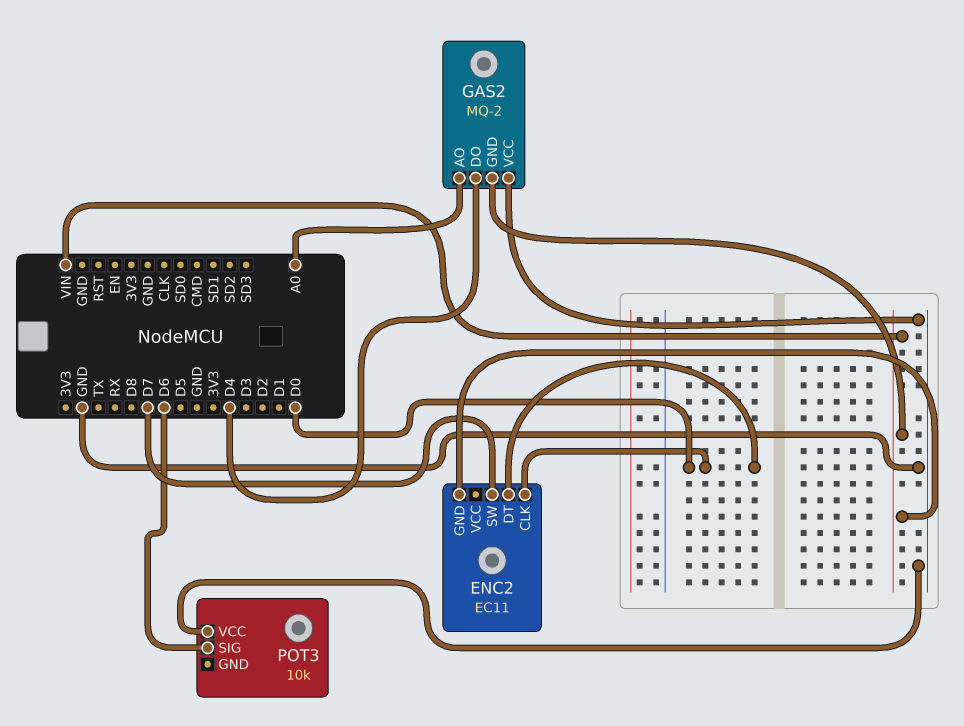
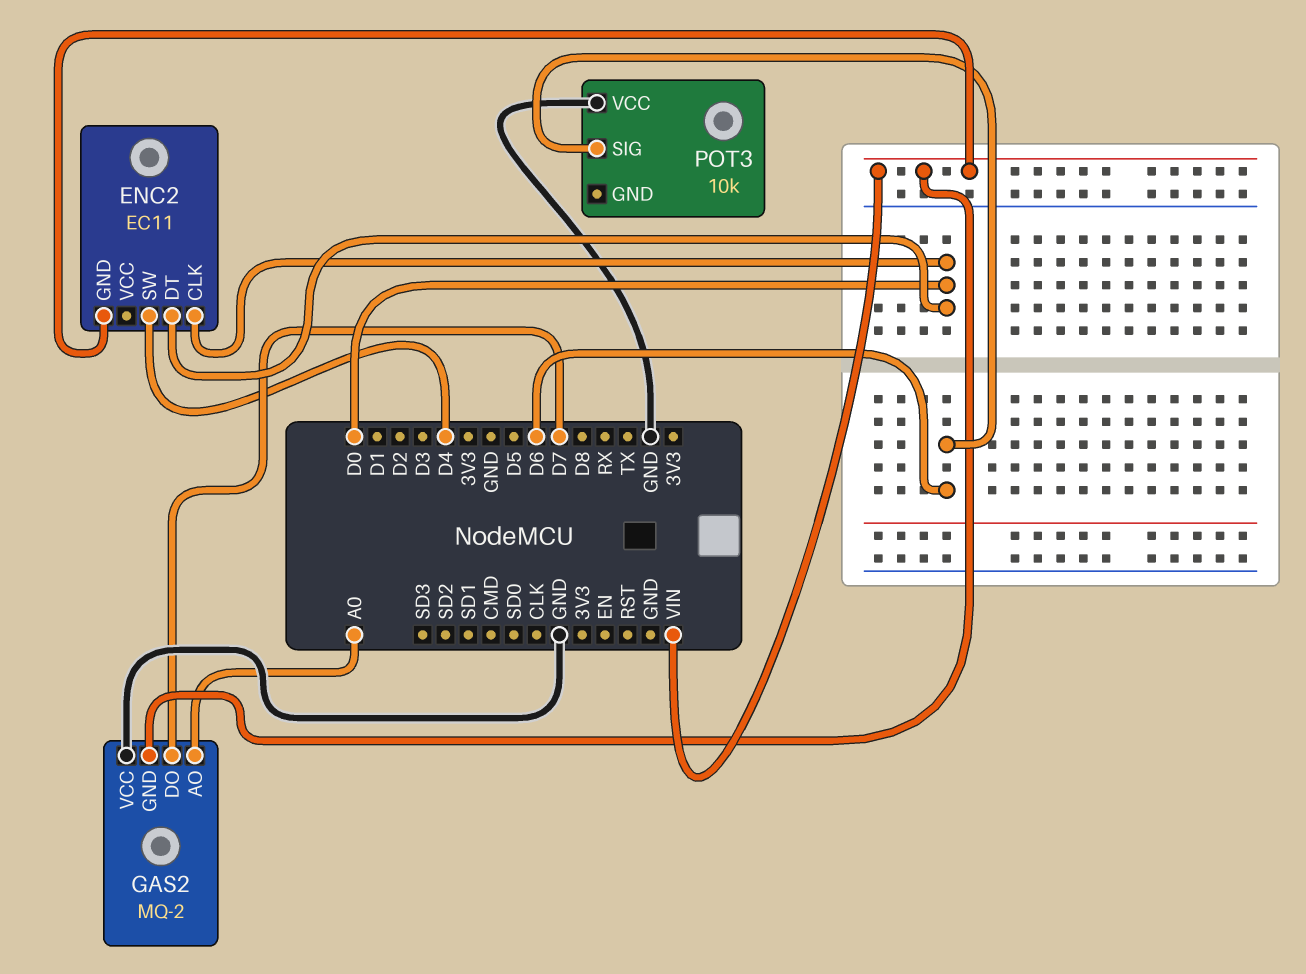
ENC2 pin SW: D7 -> D4
GAS2 pin DO: D4 -> D7

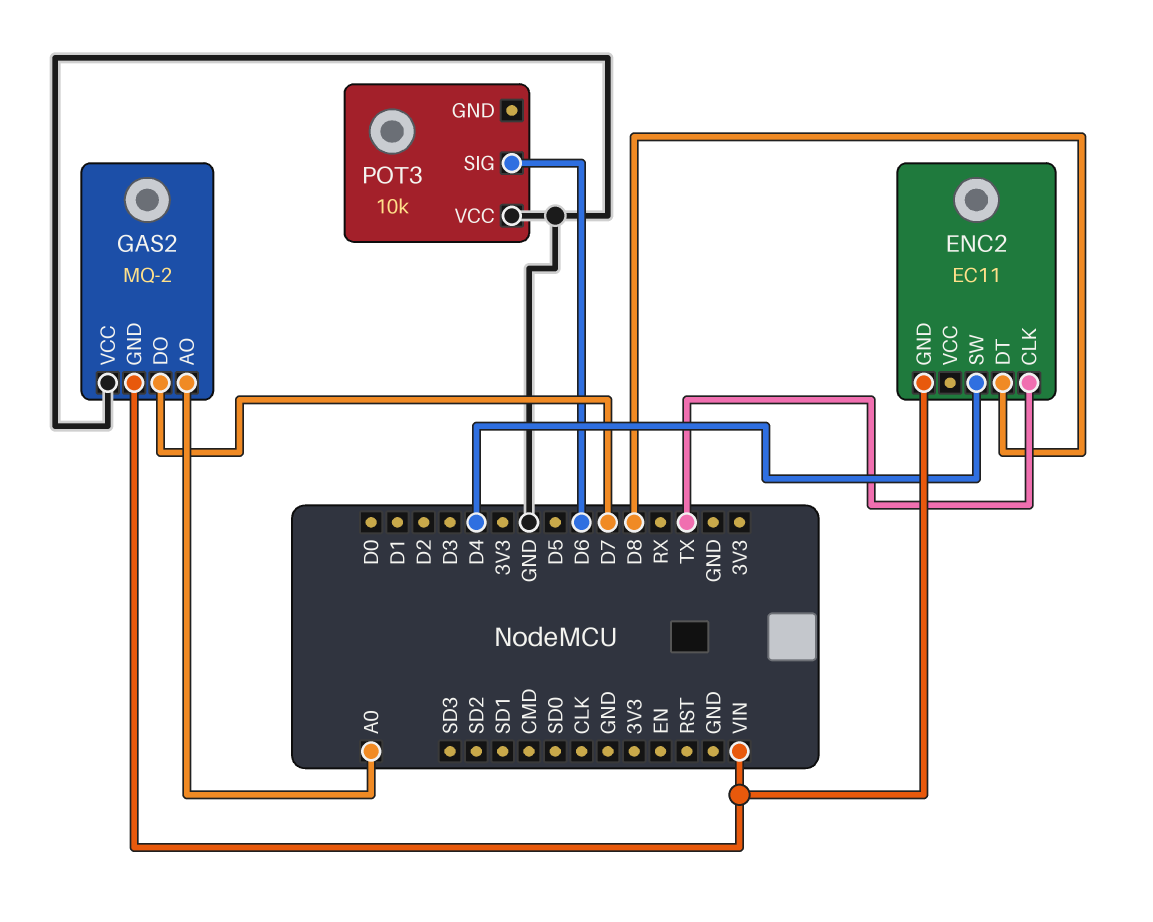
ENC2 pin CLK: D0 -> TX
ENC2 pin DT: D0 -> D8

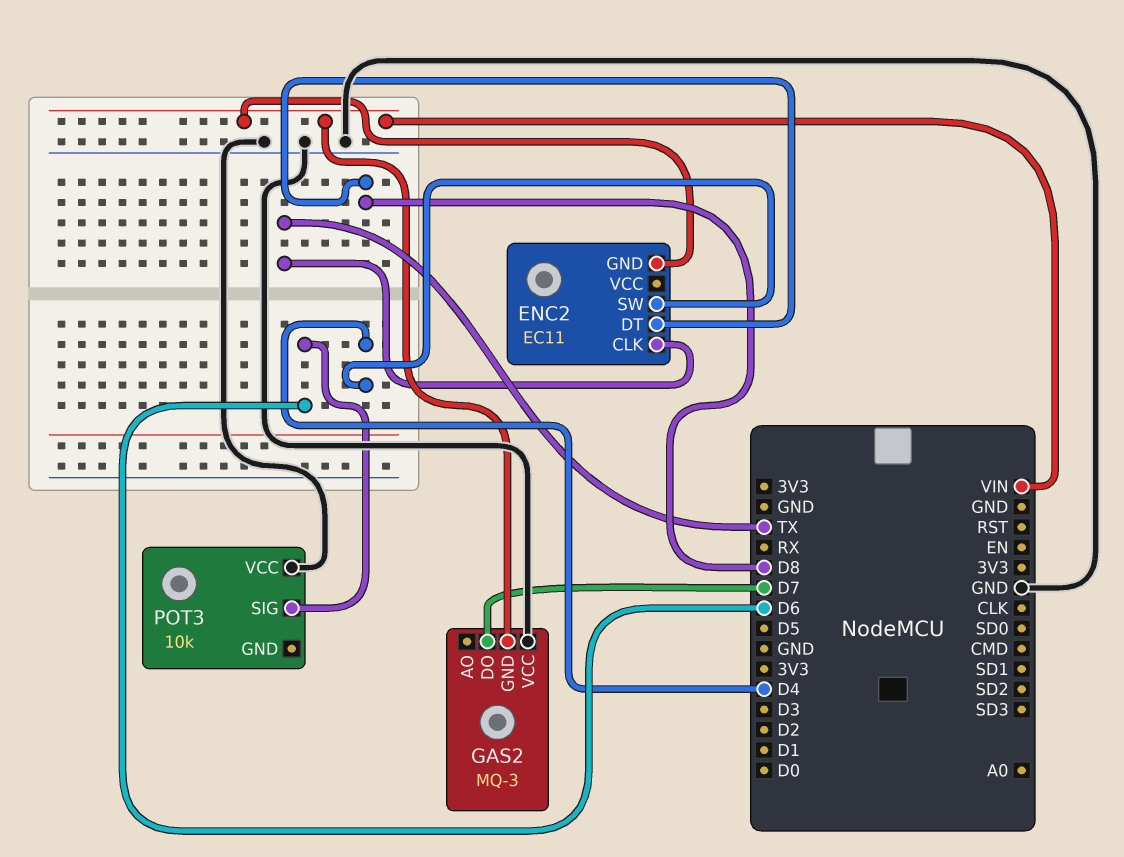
GAS2: MQ-2 -> MQ-3
GAS2 pin AO: A0 -> none

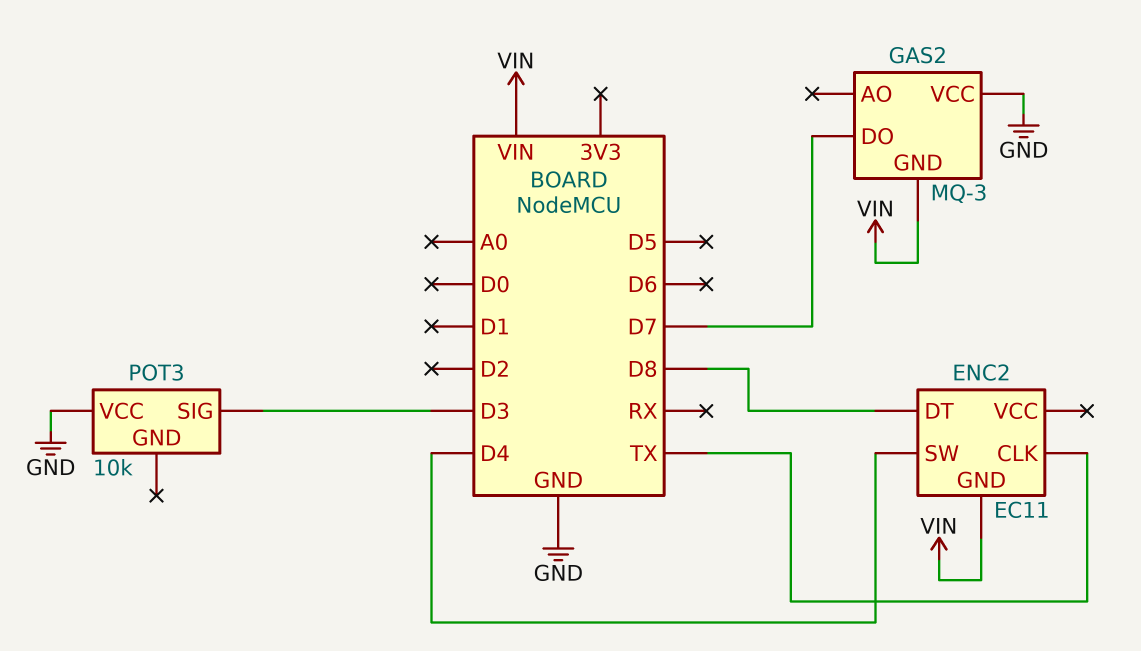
POT3 pin SIG: D6 -> D3

